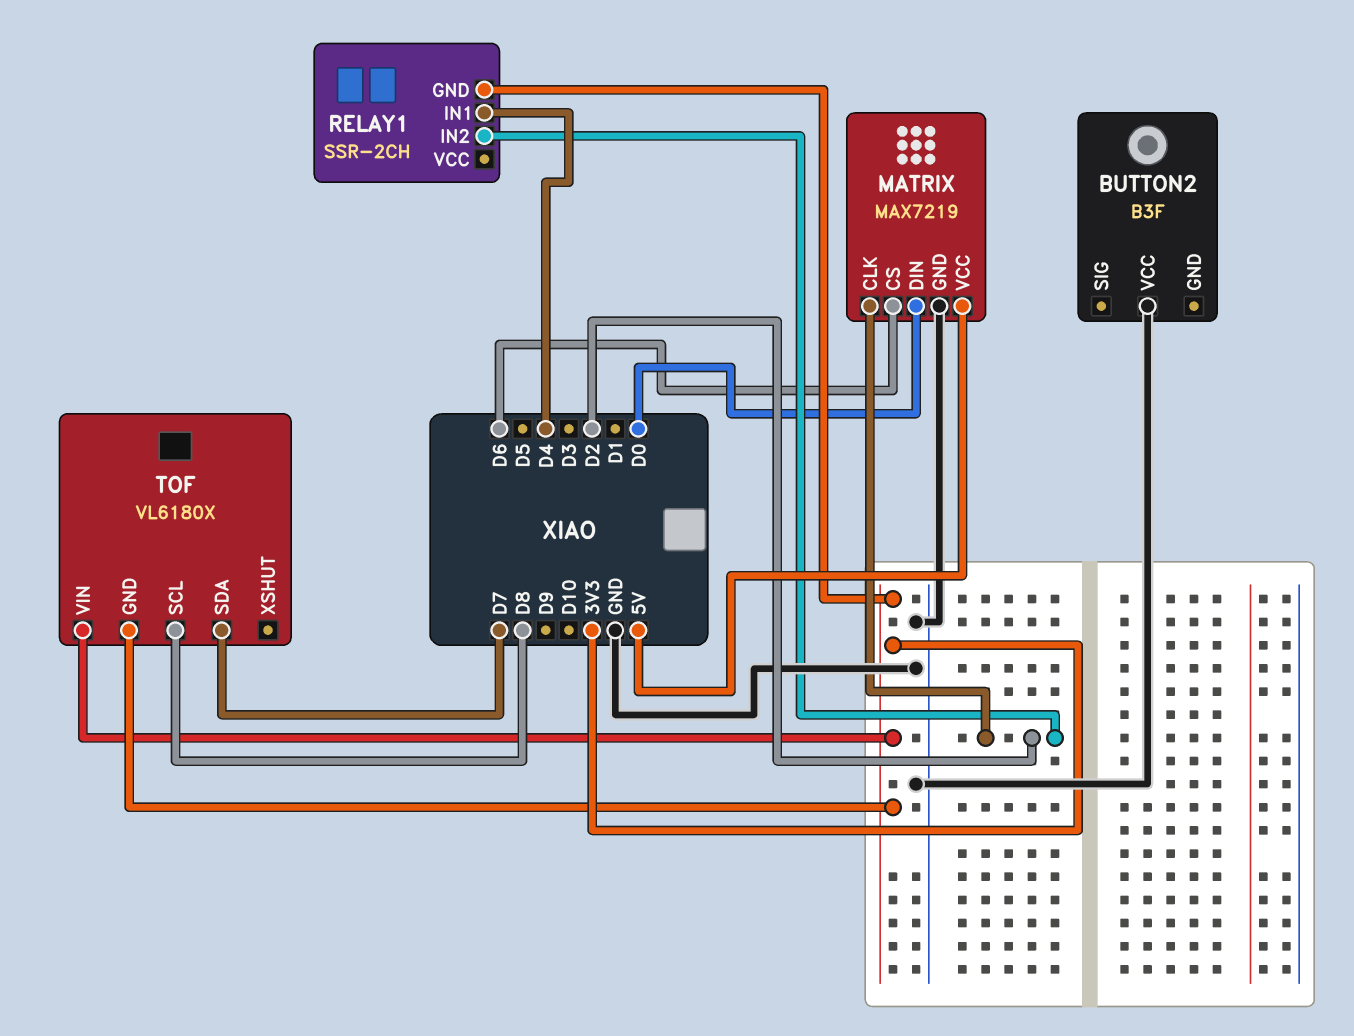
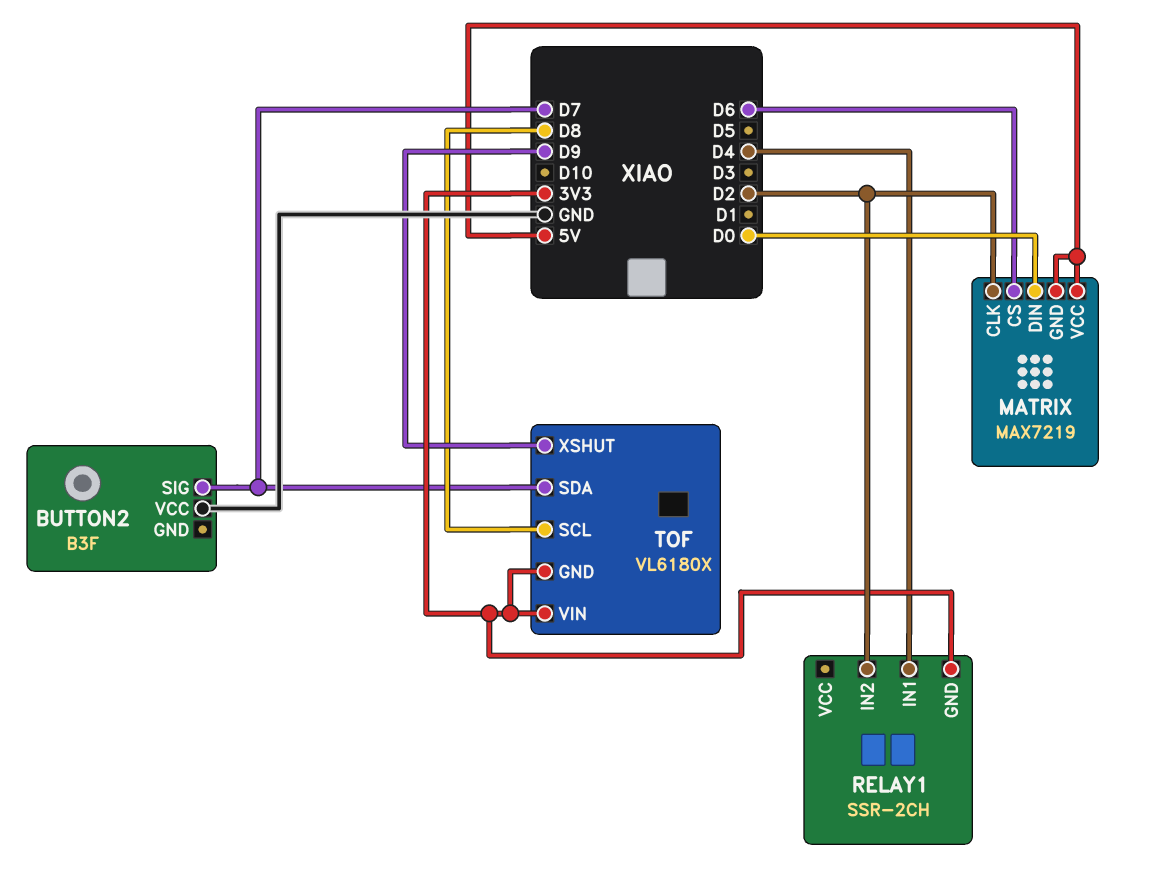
BUTTON2 pin SIG: none -> D7
MATRIX pin GND: GND -> 5V
TOF pin XSHUT: none -> D9

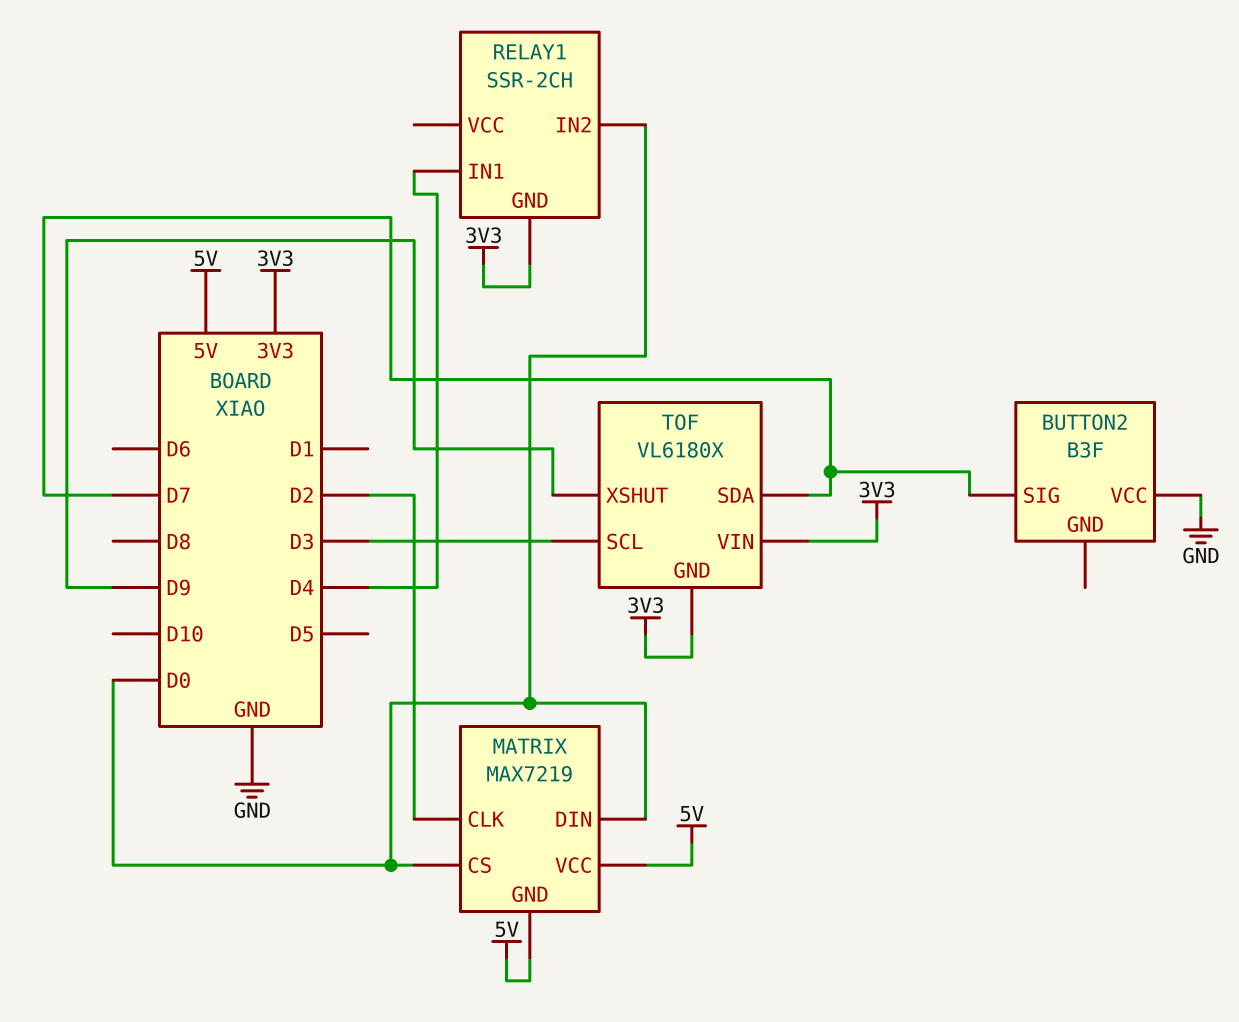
MATRIX pin CS: D6 -> D0
RELAY1 pin IN2: D2 -> D0
TOF pin SCL: D8 -> D3

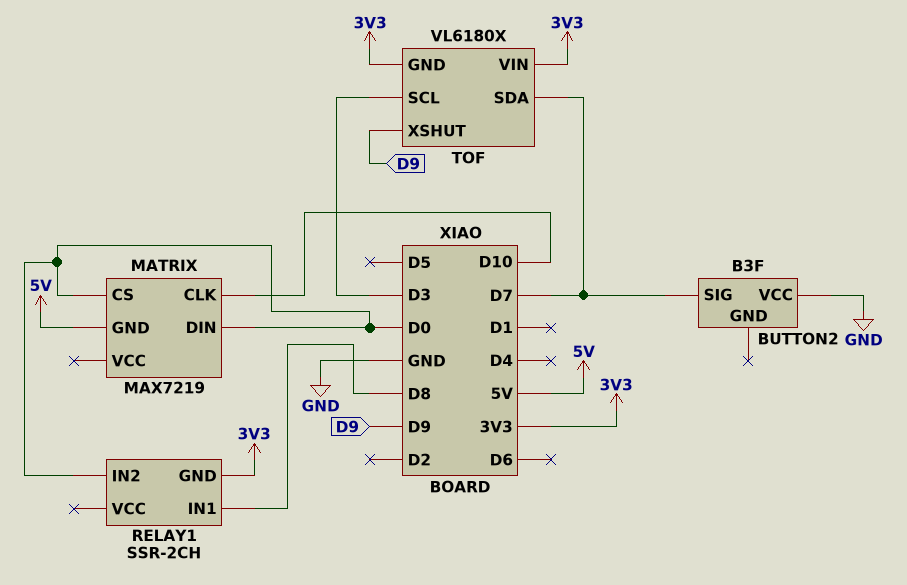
MATRIX pin CLK: D2 -> D10
MATRIX pin VCC: 5V -> none
RELAY1 pin IN1: D4 -> D8

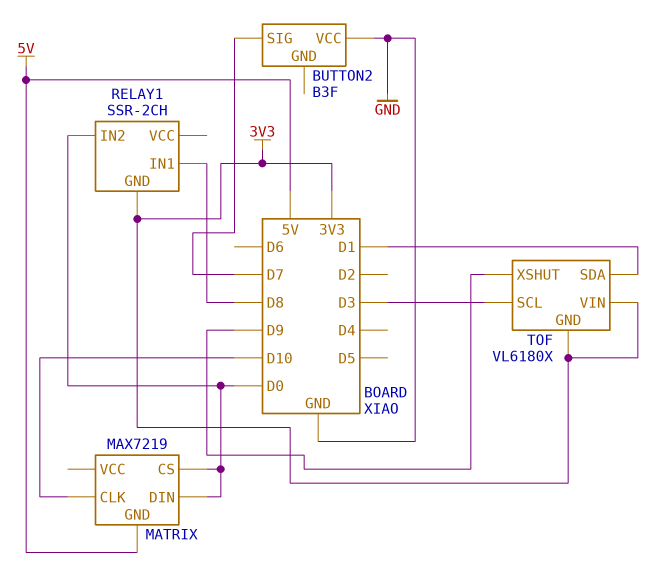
TOF pin SDA: D7 -> D1

